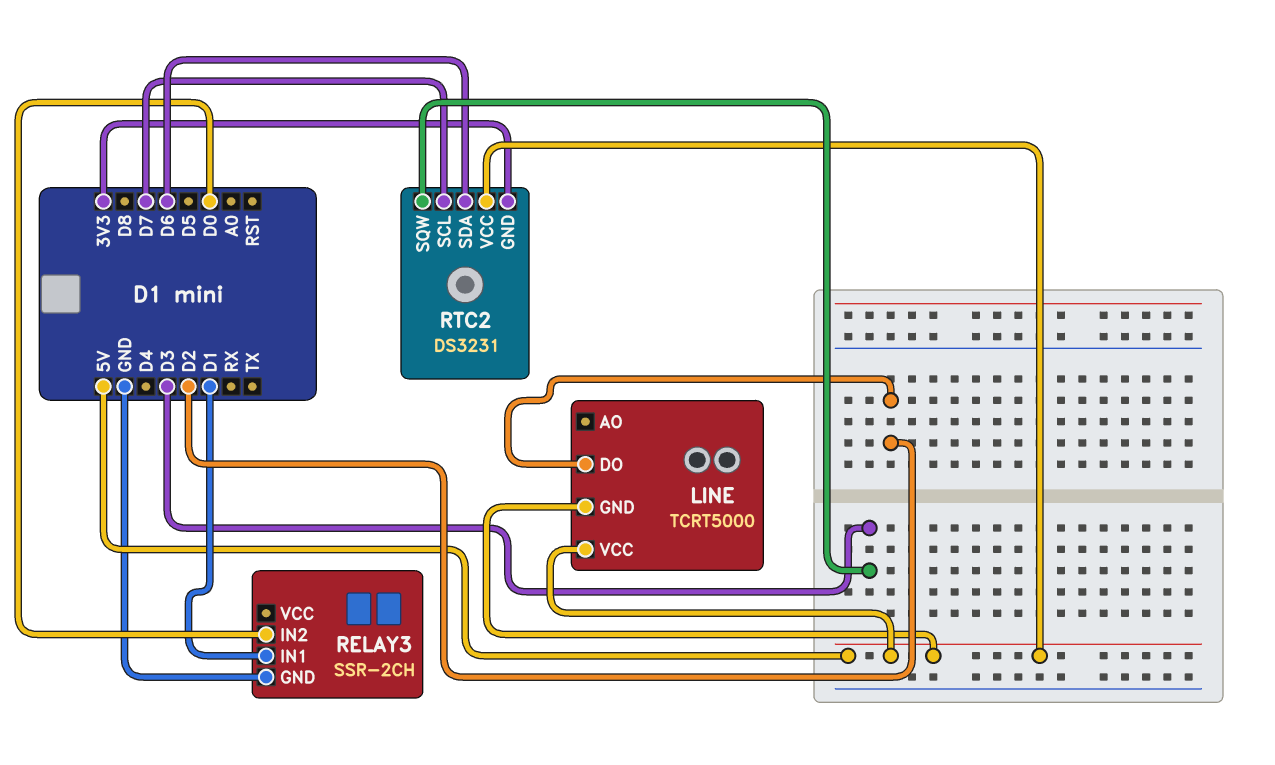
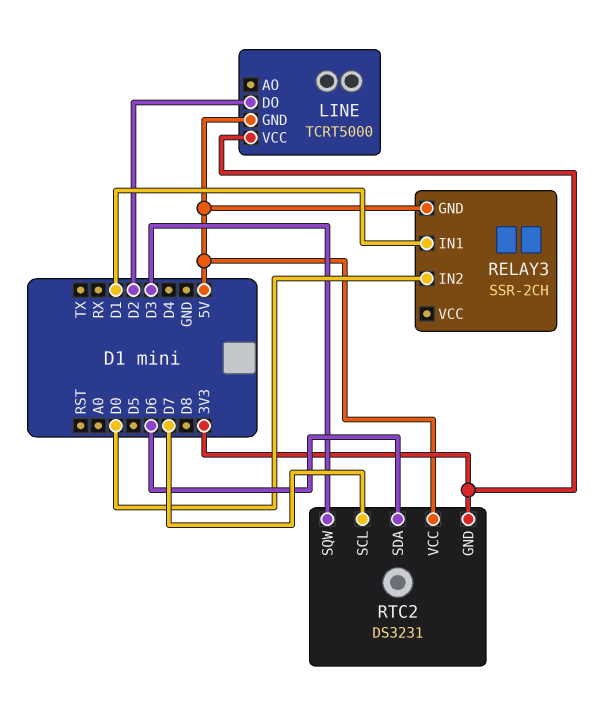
LINE pin VCC: 5V -> 3V3
RELAY3 pin GND: GND -> 5V

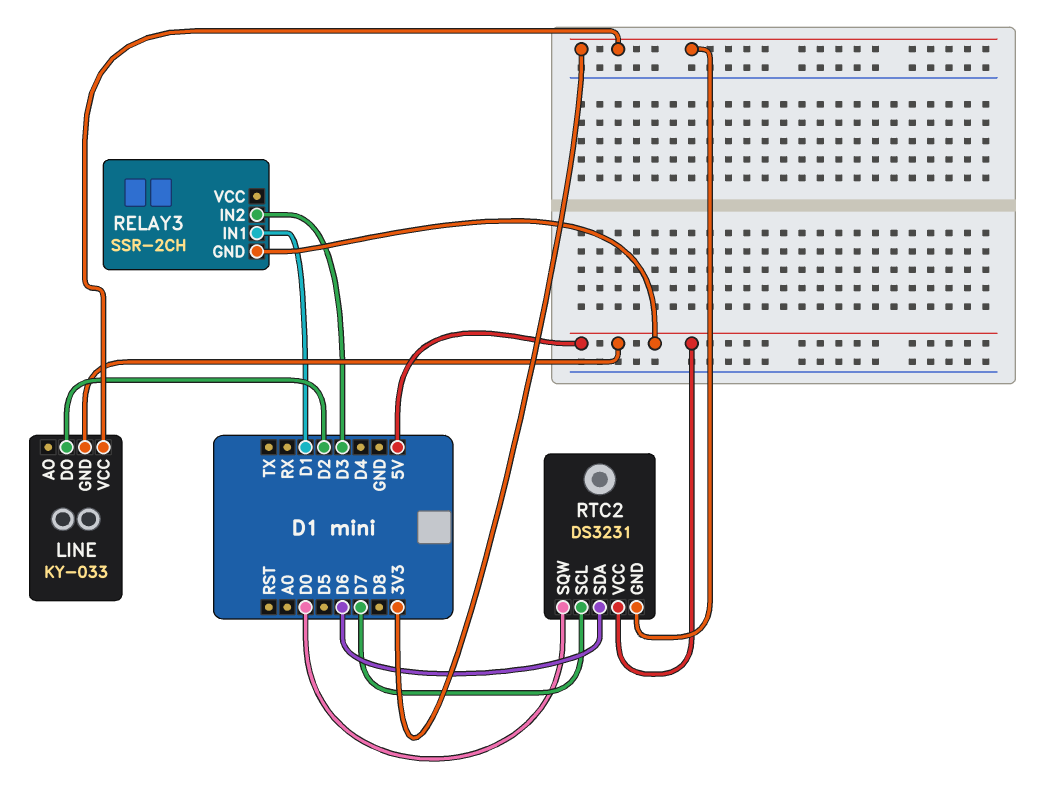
LINE: TCRT5000 -> KY-033
RELAY3 pin IN2: D0 -> D3
RTC2 pin SQW: D3 -> D0

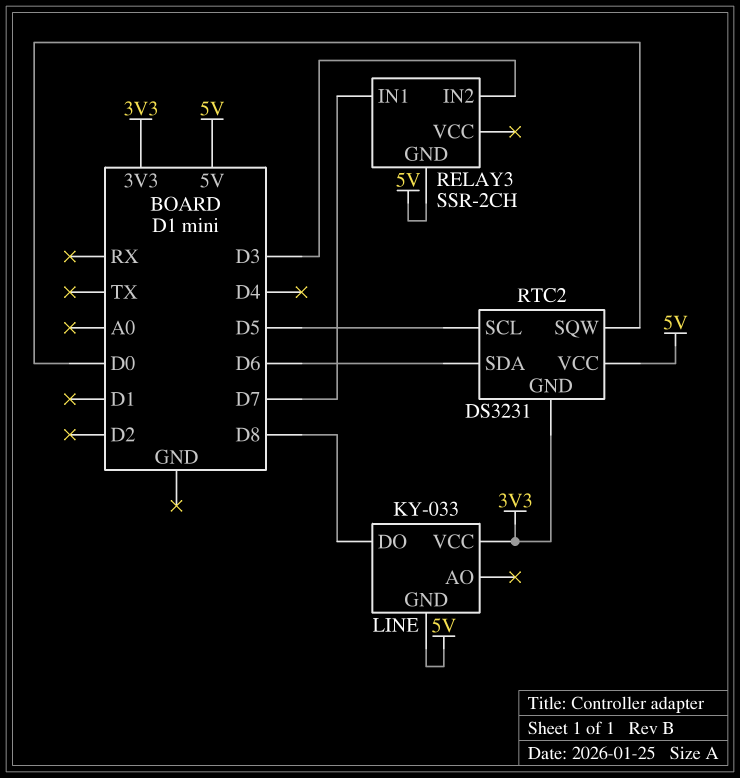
LINE pin DO: D2 -> D8
RELAY3 pin IN1: D1 -> D7
RTC2 pin SCL: D7 -> D5

